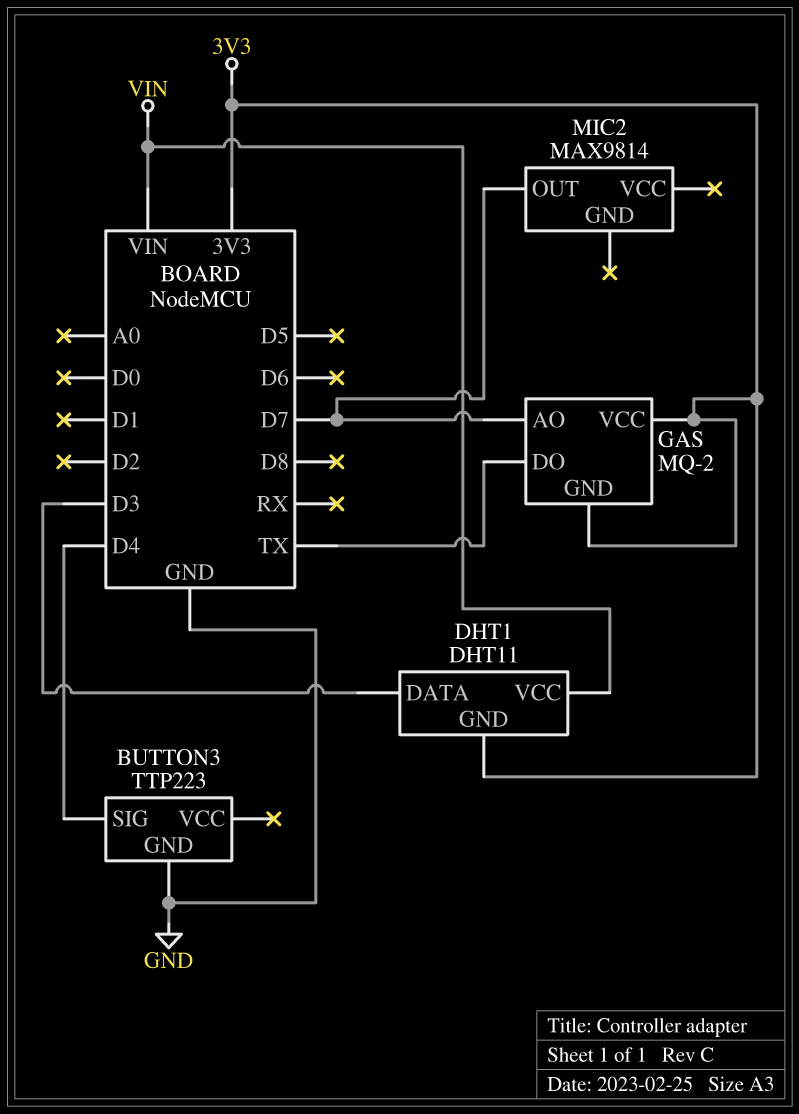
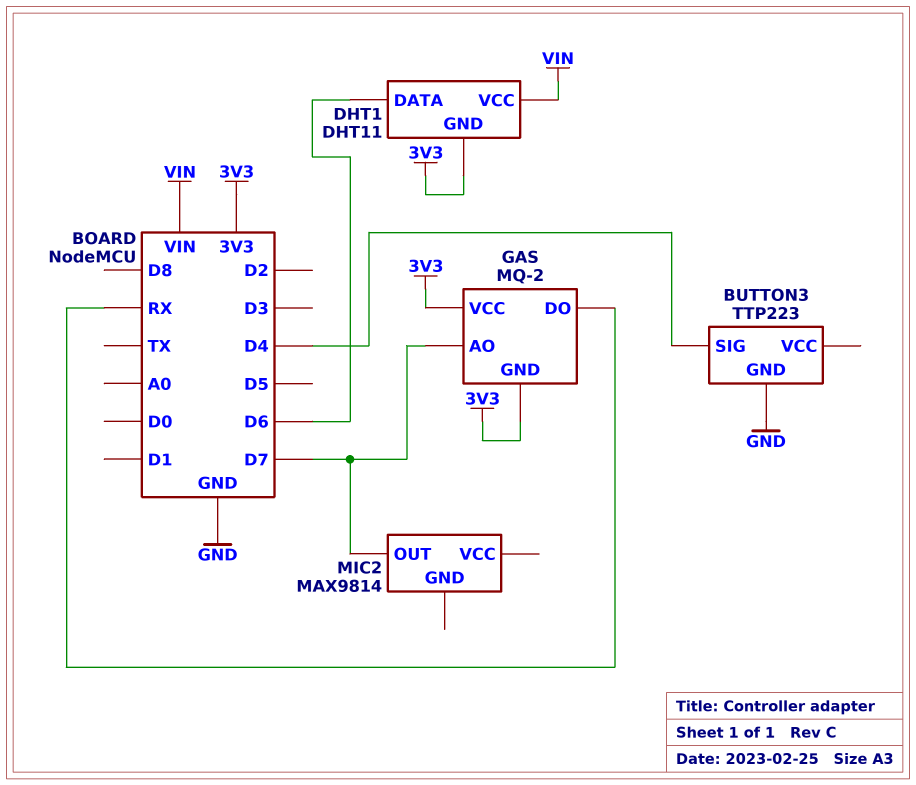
DHT1 pin DATA: D3 -> D6
GAS pin DO: TX -> RX

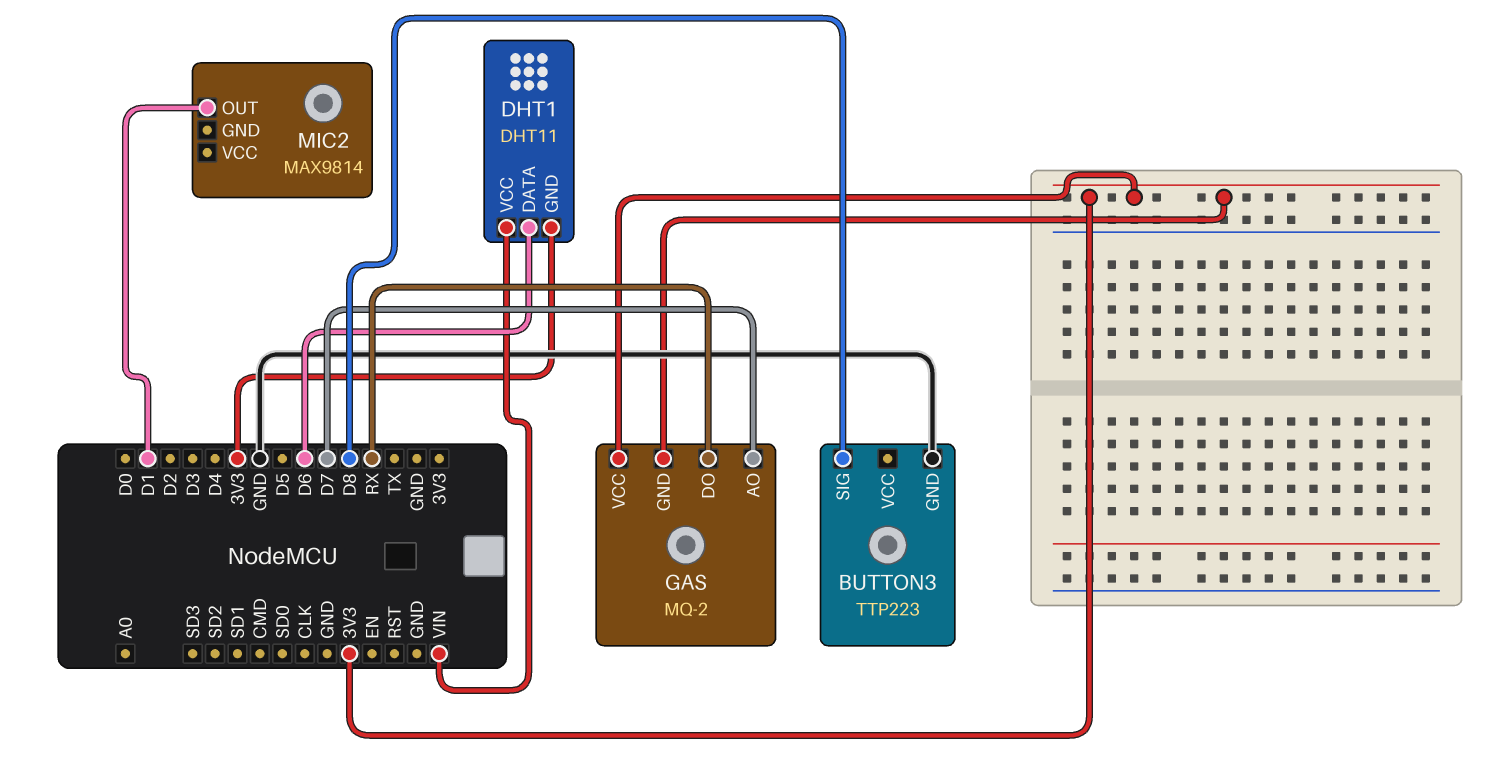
BUTTON3 pin SIG: D4 -> D8
MIC2 pin OUT: D7 -> D1

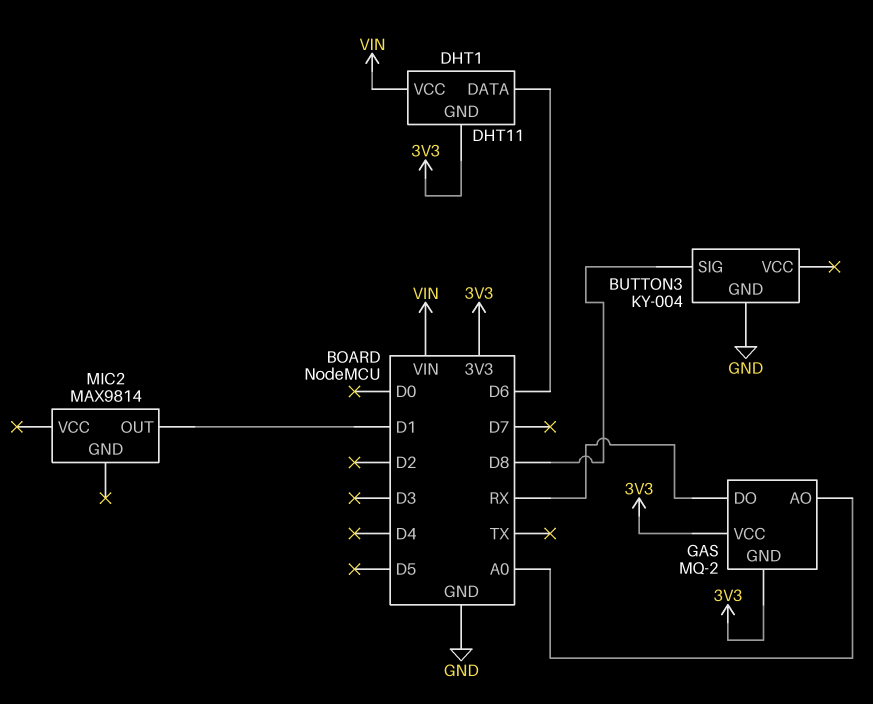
BUTTON3: TTP223 -> KY-004
GAS pin AO: D7 -> A0

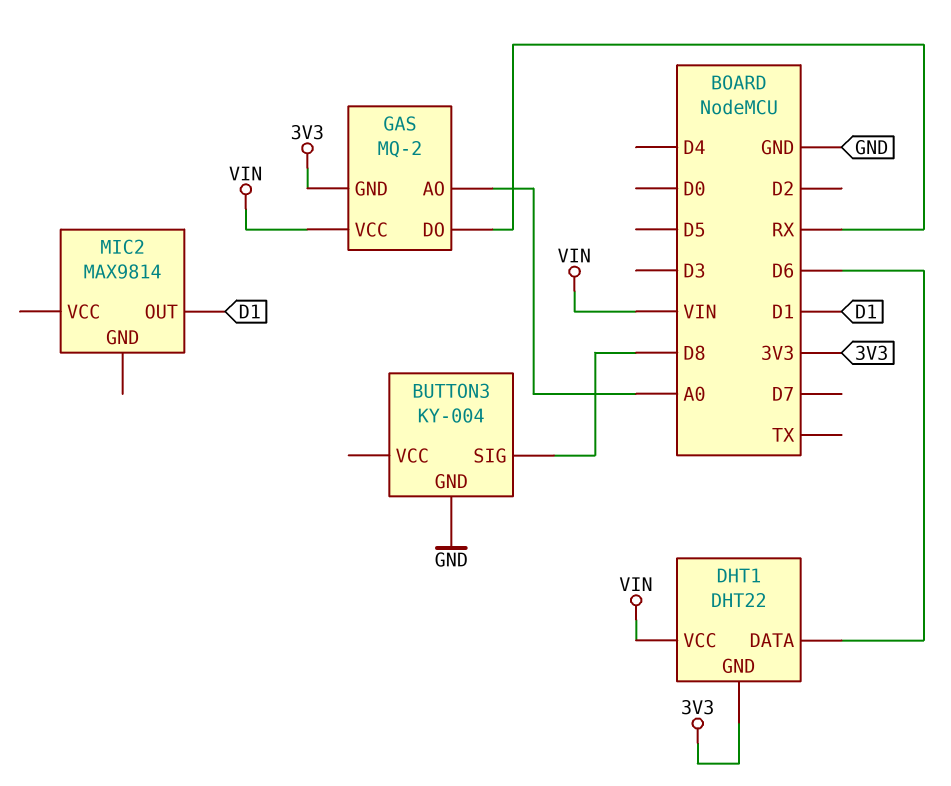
DHT1: DHT11 -> DHT22
GAS pin VCC: 3V3 -> VIN

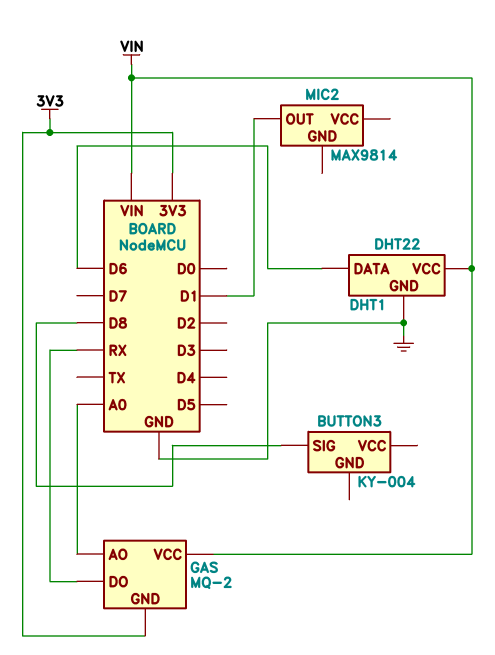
BUTTON3 pin GND: GND -> none
DHT1 pin GND: 3V3 -> GND

